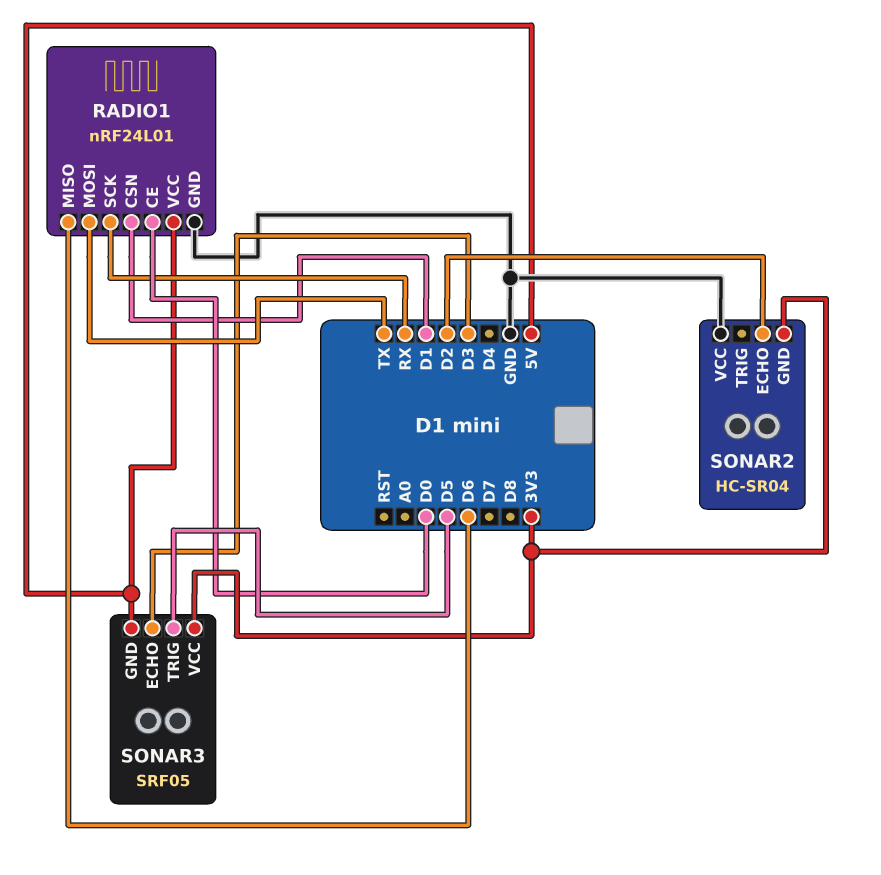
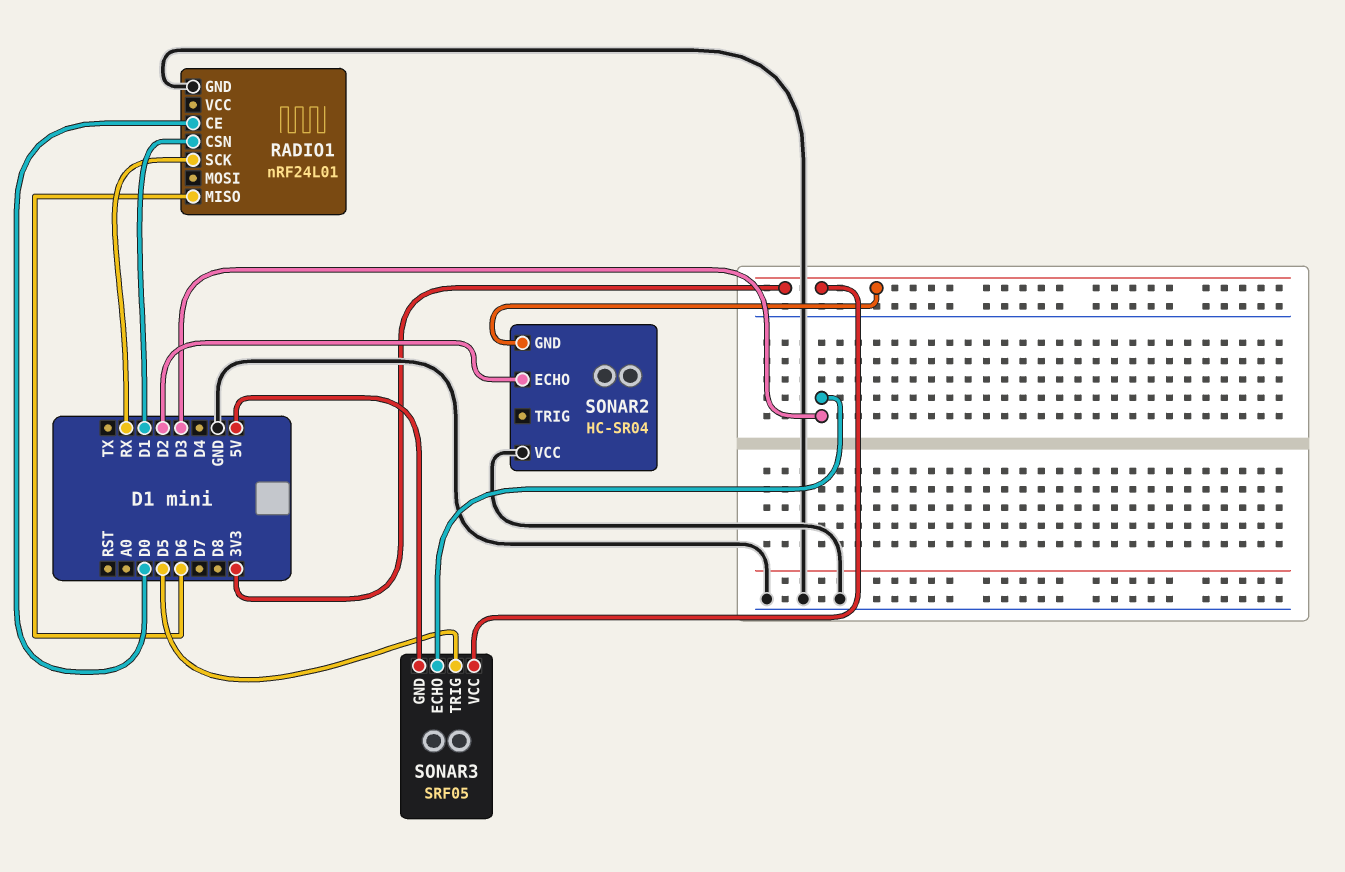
RADIO1 pin MOSI: TX -> none
RADIO1 pin VCC: 5V -> none

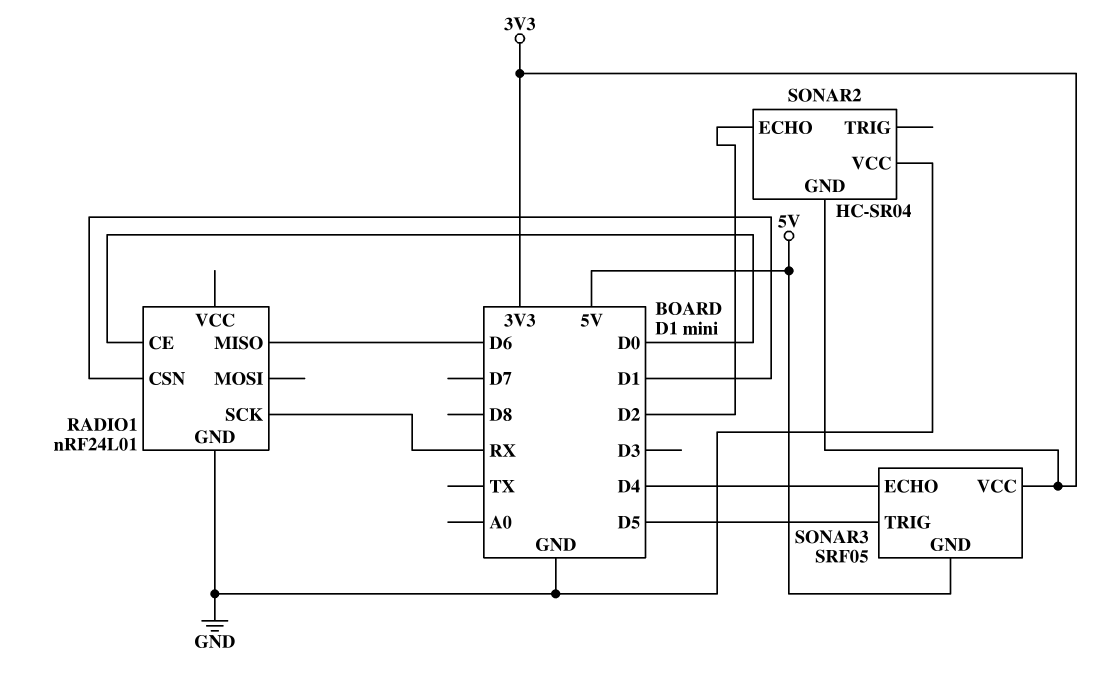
SONAR3 pin ECHO: D3 -> D4

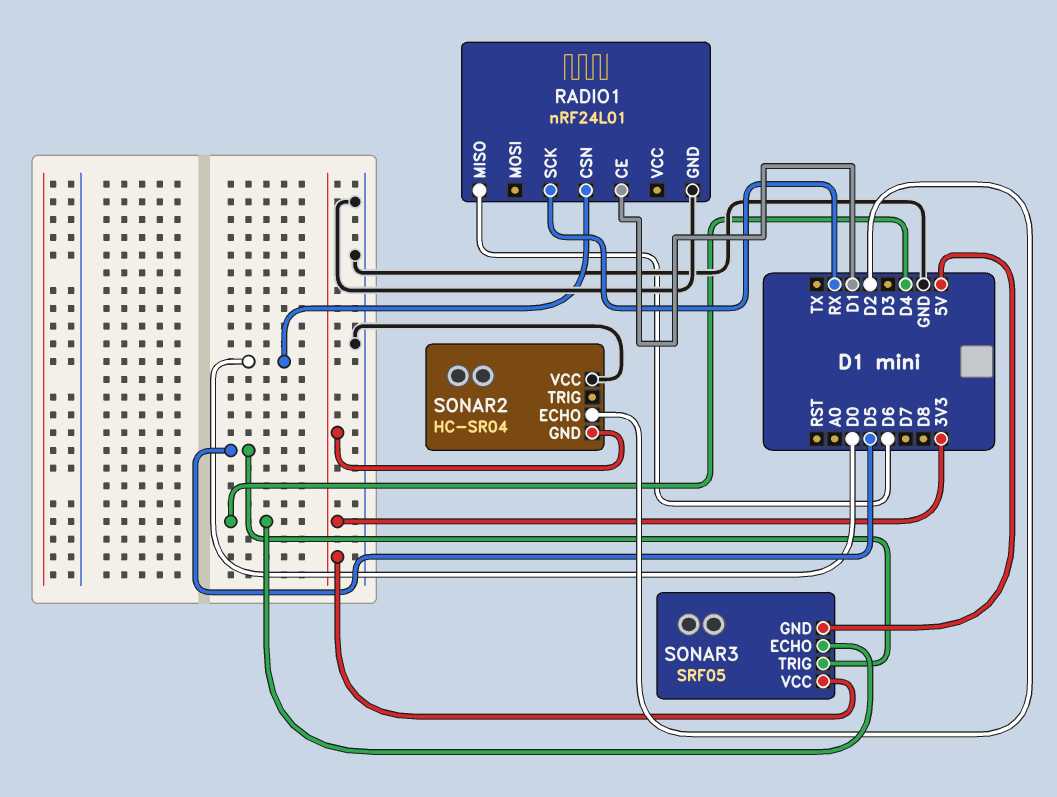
RADIO1 pin CE: D0 -> D1
RADIO1 pin CSN: D1 -> D0

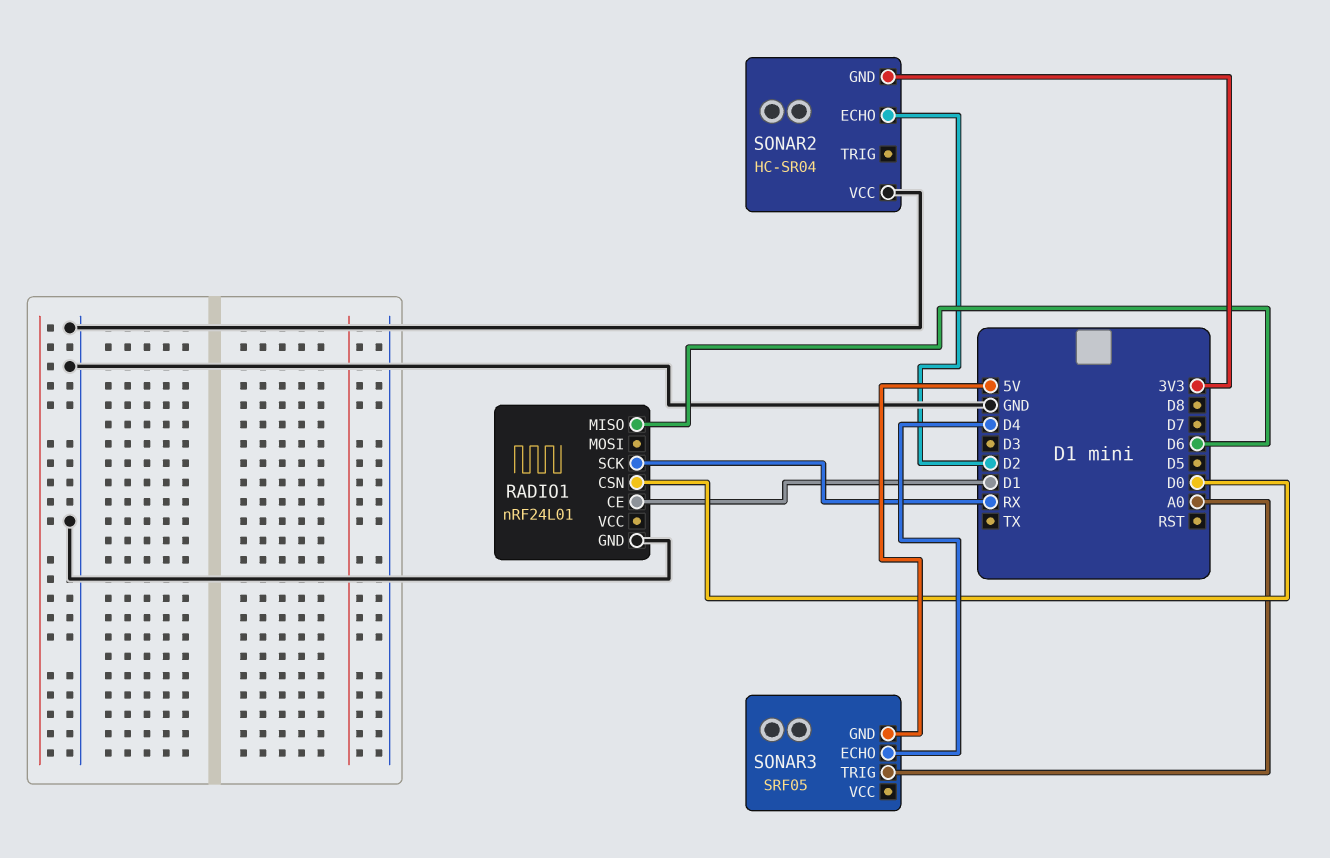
SONAR3 pin TRIG: D5 -> A0
SONAR3 pin VCC: 3V3 -> none

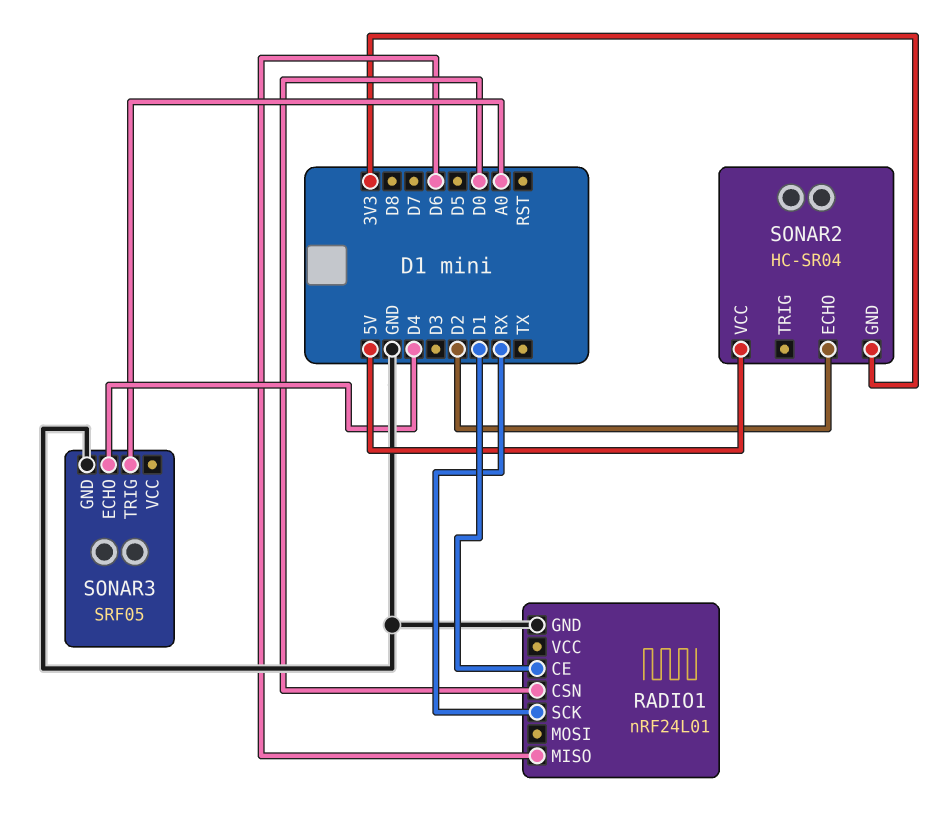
SONAR2 pin VCC: GND -> 5V
SONAR3 pin GND: 5V -> GND

